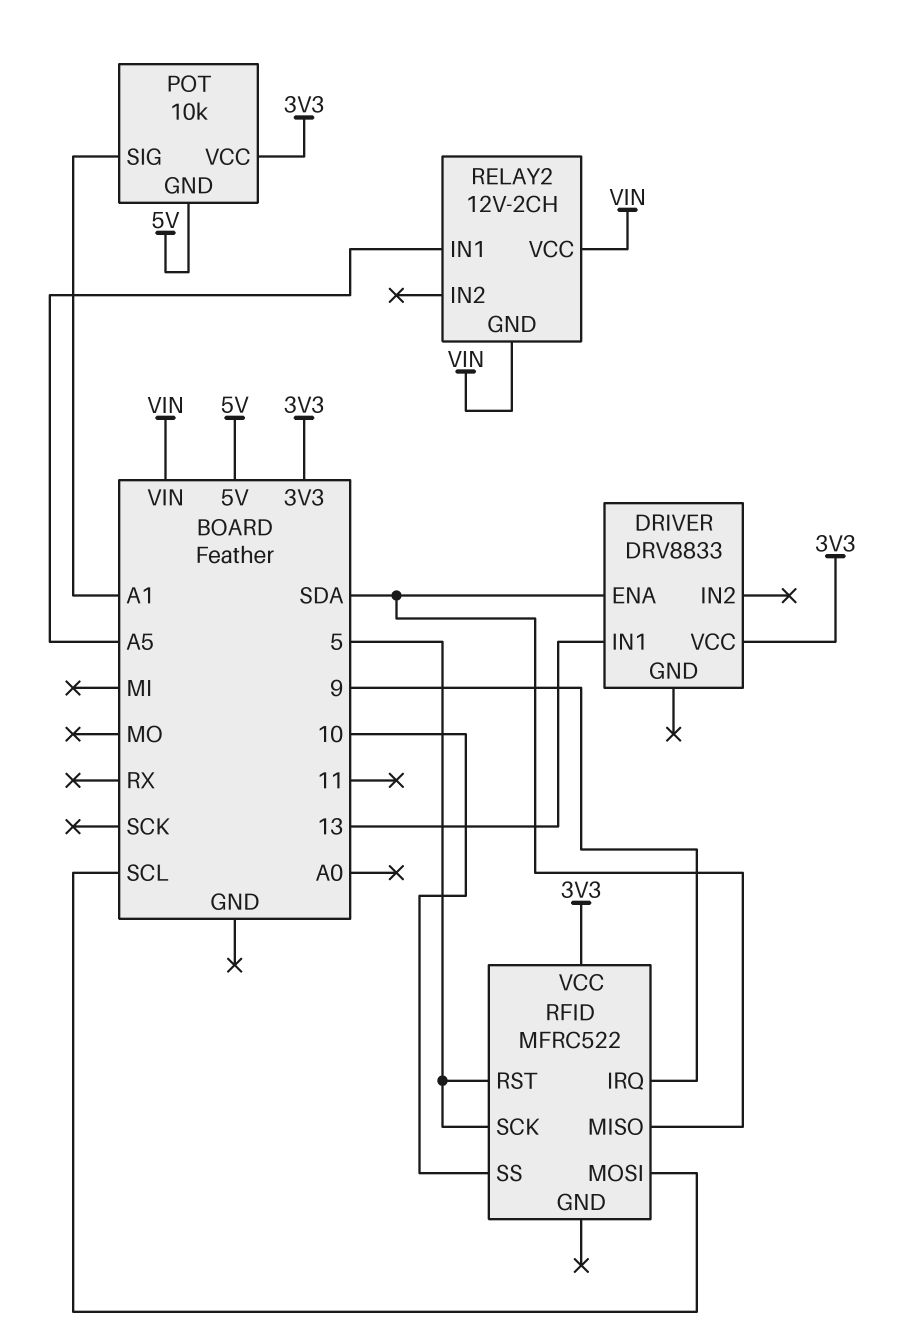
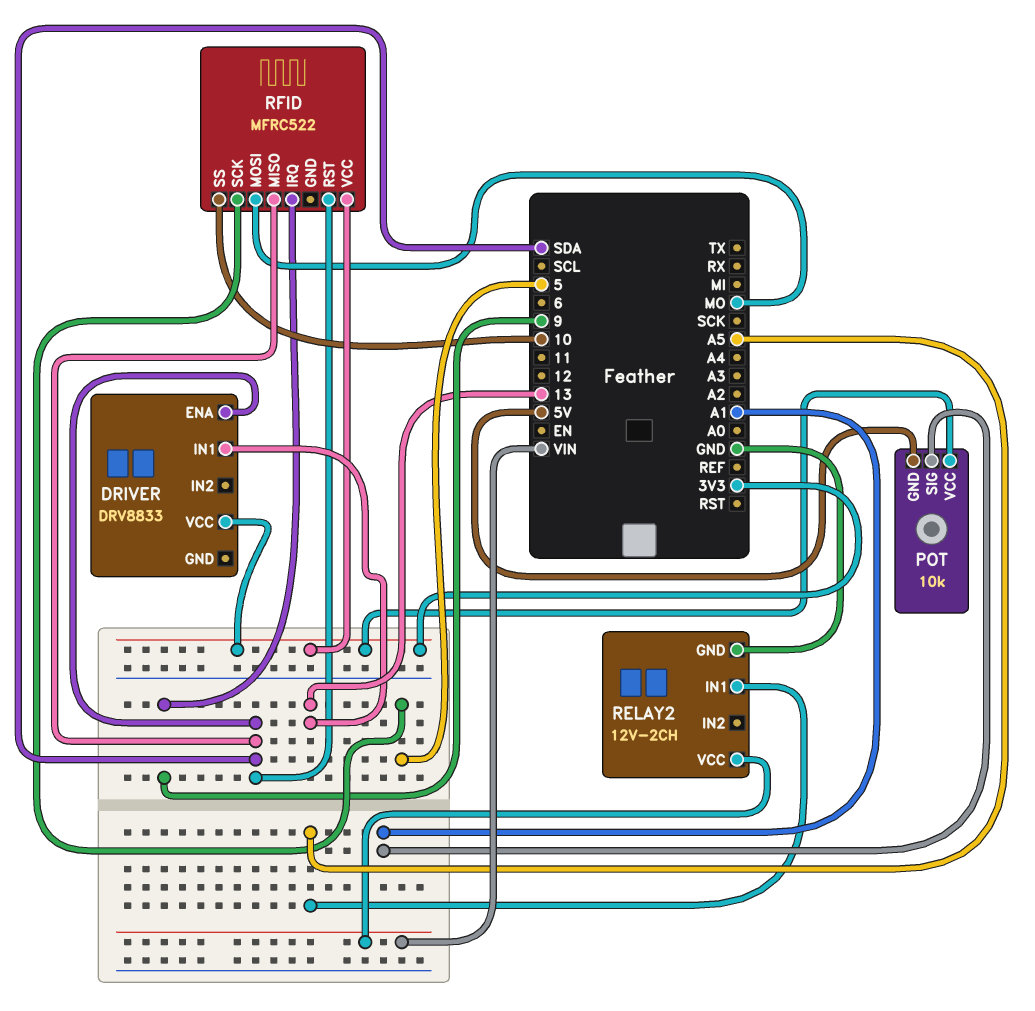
RELAY2 pin GND: VIN -> GND
RFID pin MOSI: SCL -> MO
RFID pin RST: 5 -> SDA

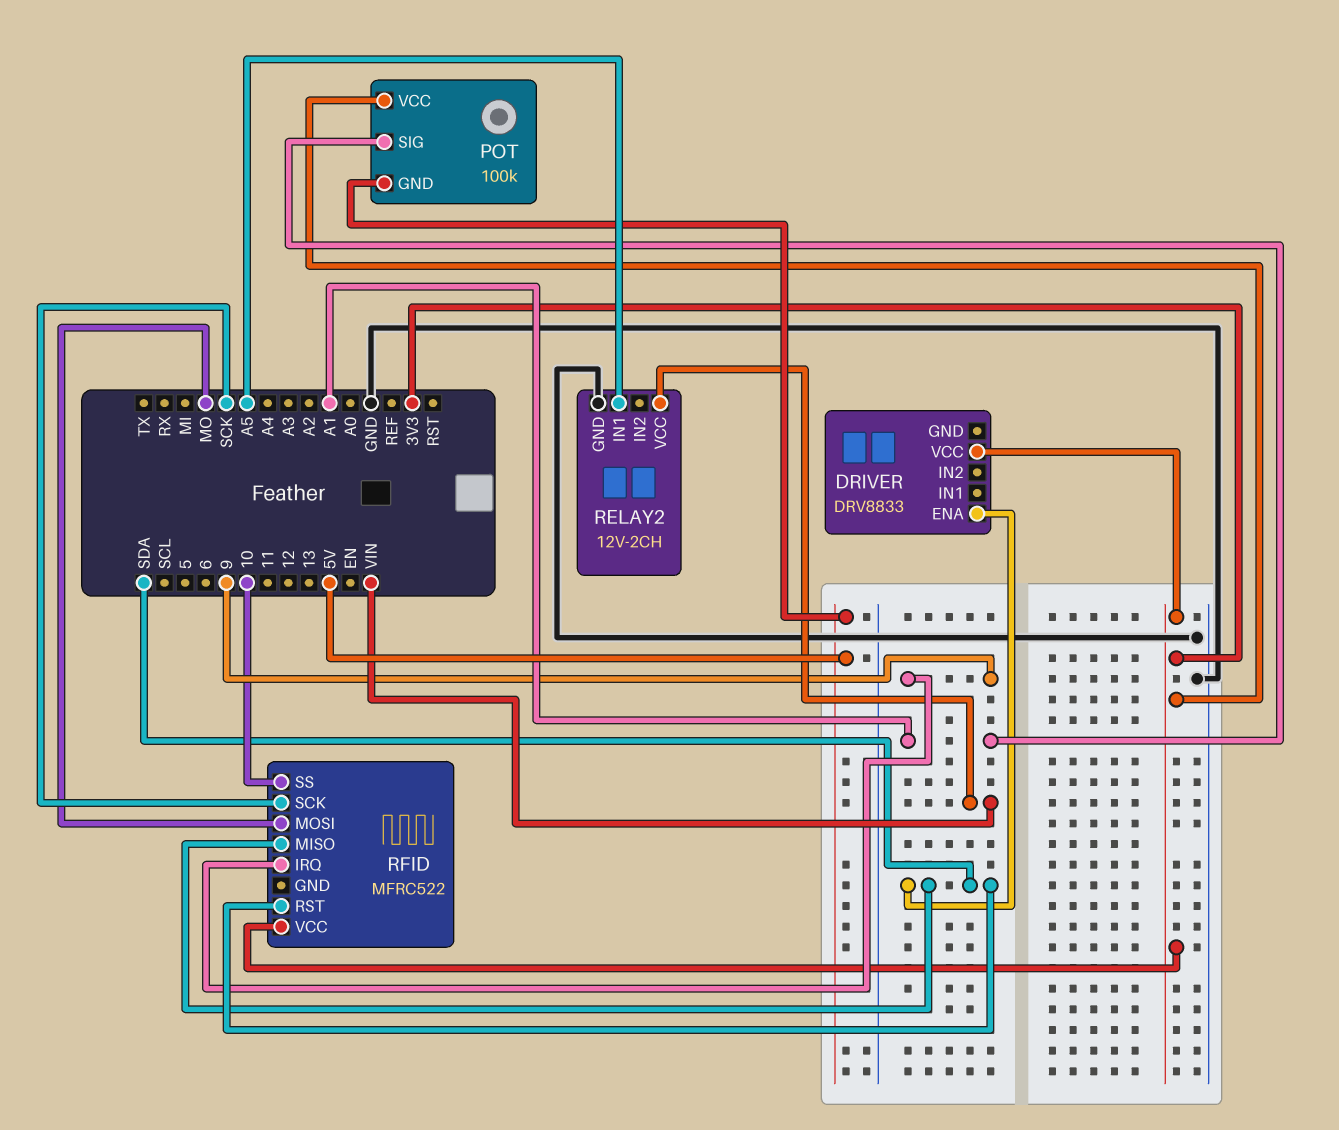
DRIVER pin IN1: 13 -> none
POT: 10k -> 100k
RFID pin SCK: 5 -> SCK

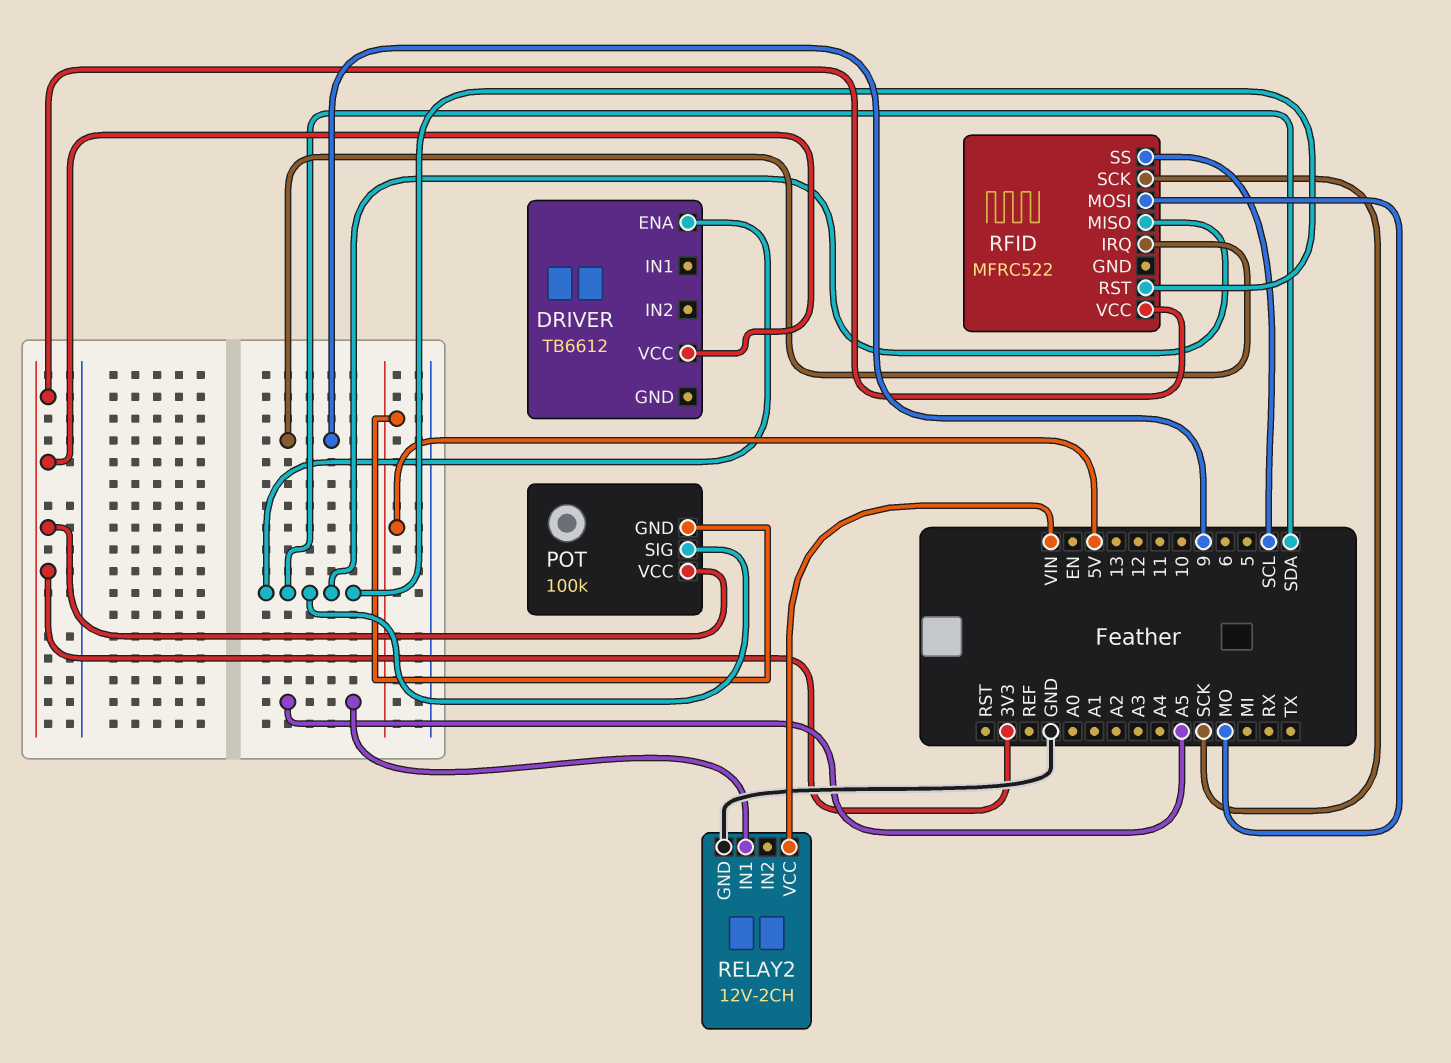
DRIVER: DRV8833 -> TB6612
POT pin SIG: A1 -> SDA
RFID pin SS: 10 -> SCL

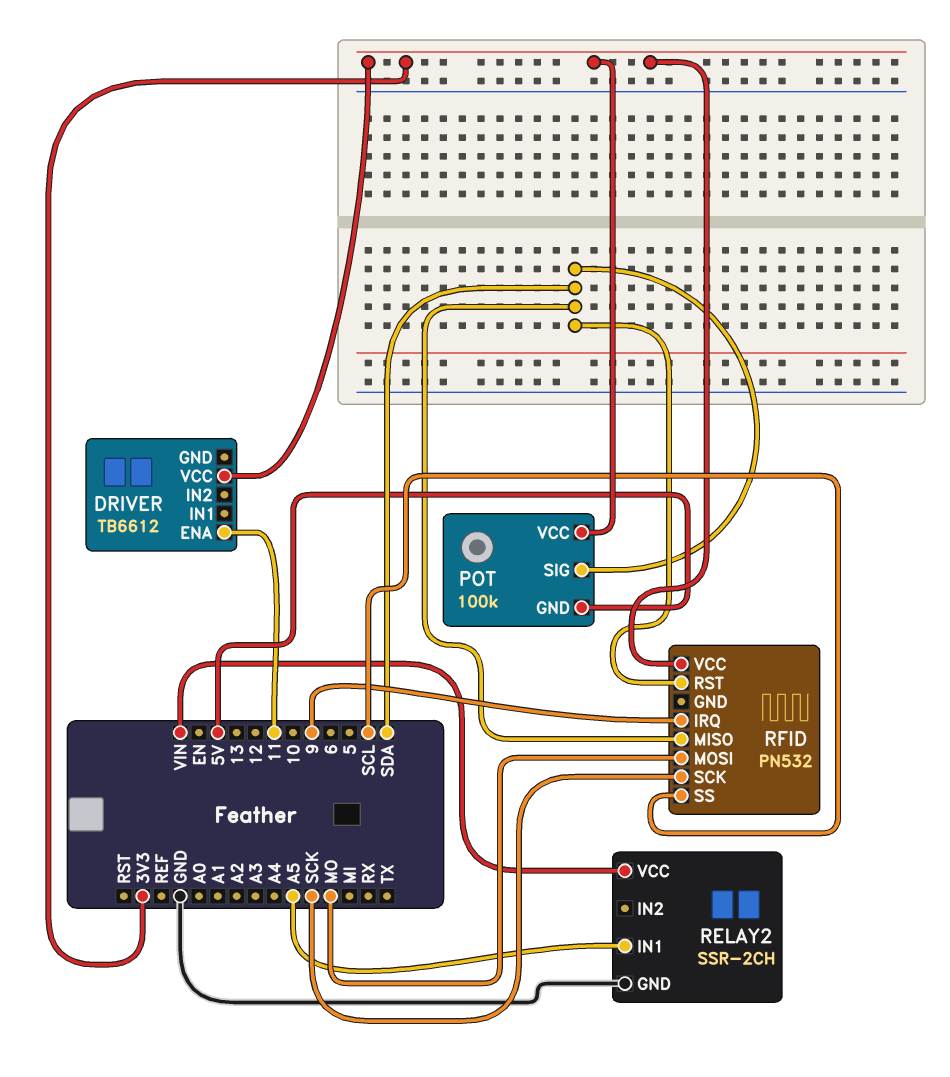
DRIVER pin ENA: SDA -> 11
RELAY2: 12V-2CH -> SSR-2CH
RFID: MFRC522 -> PN532

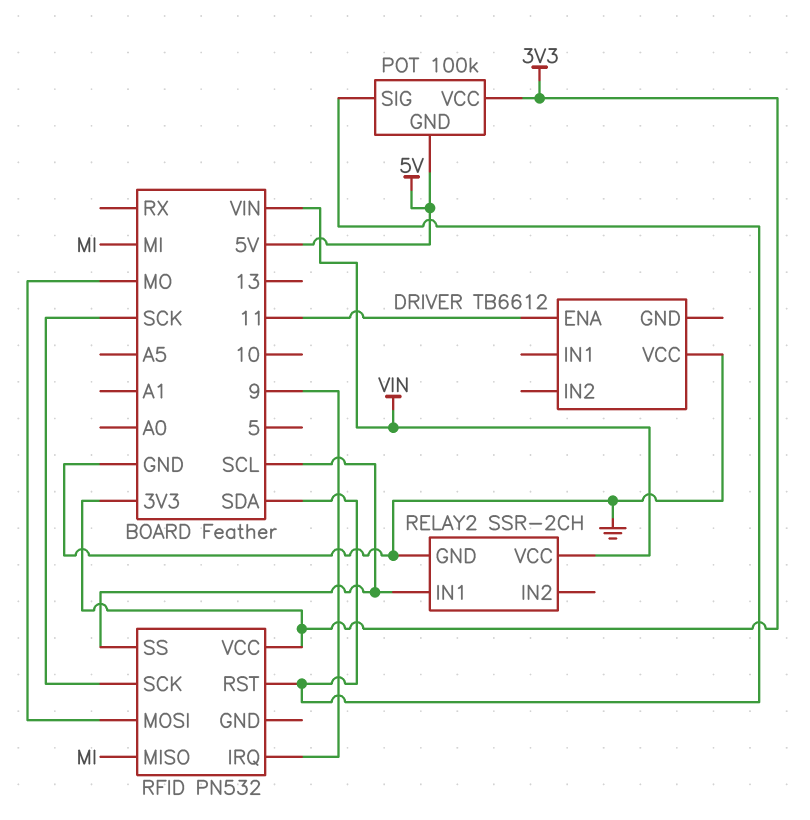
DRIVER pin VCC: 3V3 -> GND
RELAY2 pin IN1: A5 -> SCL
RFID pin MISO: SDA -> MI

